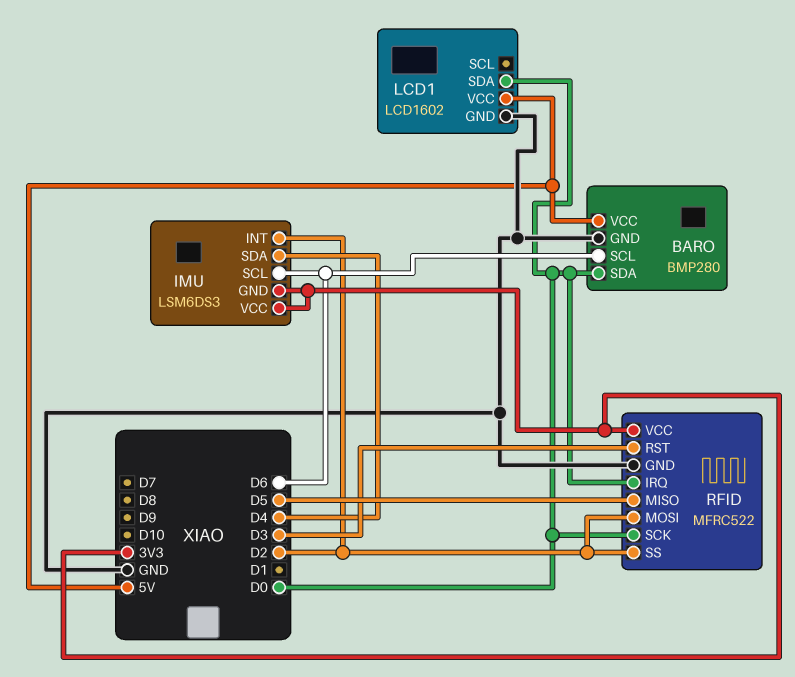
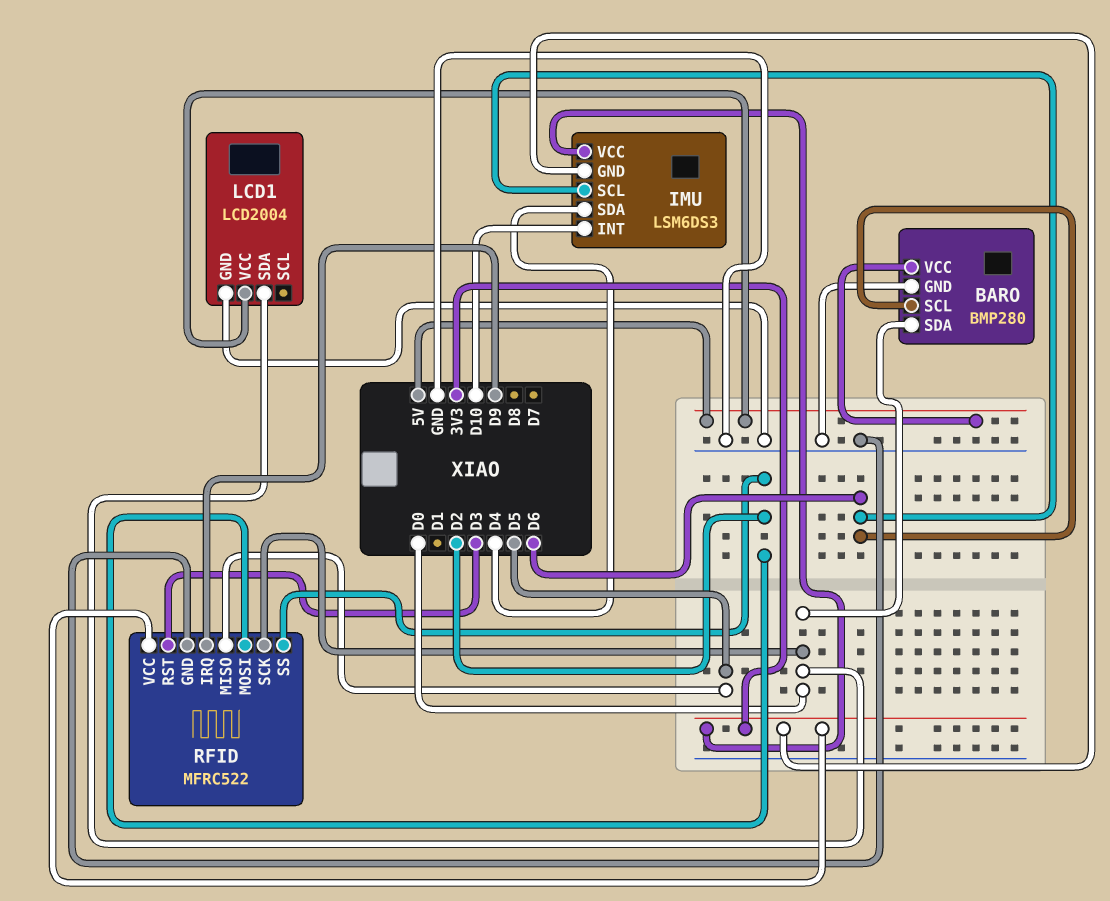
IMU pin INT: D2 -> D10
LCD1: LCD1602 -> LCD2004
RFID pin IRQ: D0 -> D9

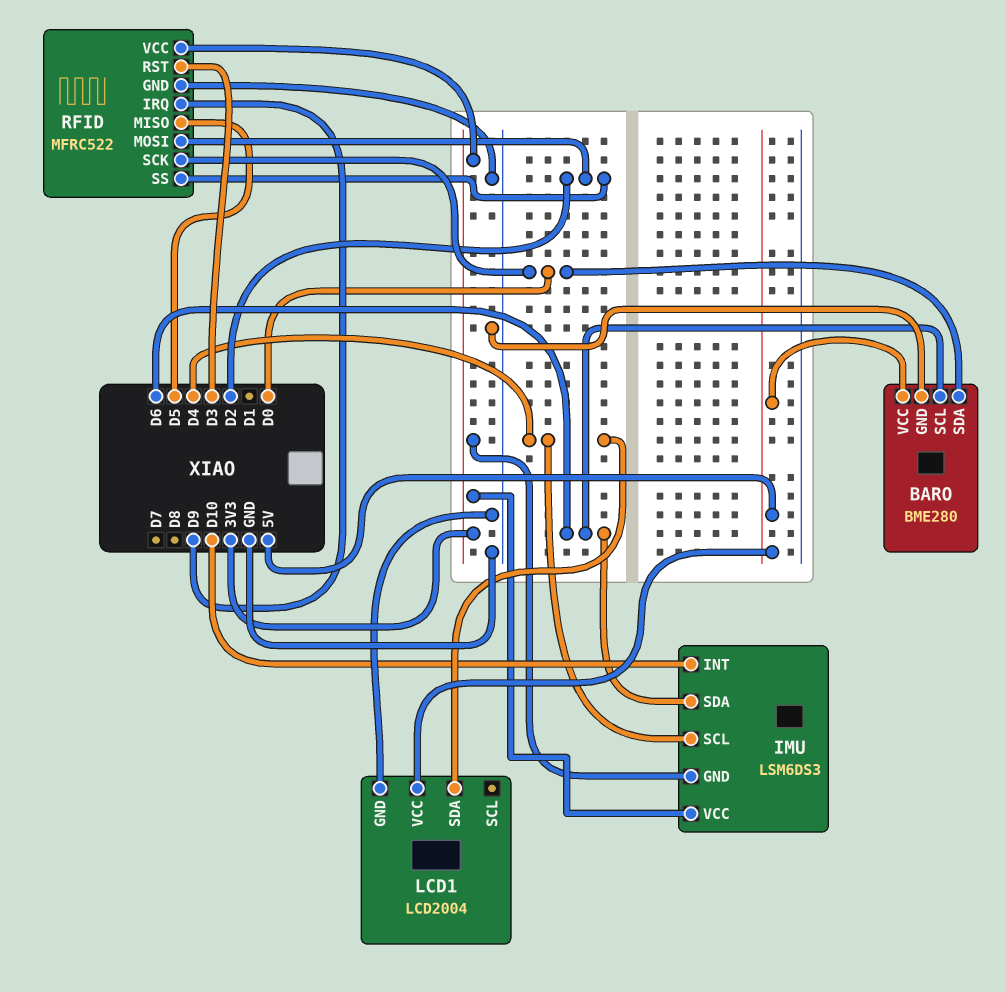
BARO: BMP280 -> BME280
IMU pin SCL: D6 -> D4
IMU pin SDA: D4 -> D6
LCD1 pin SDA: D0 -> D4

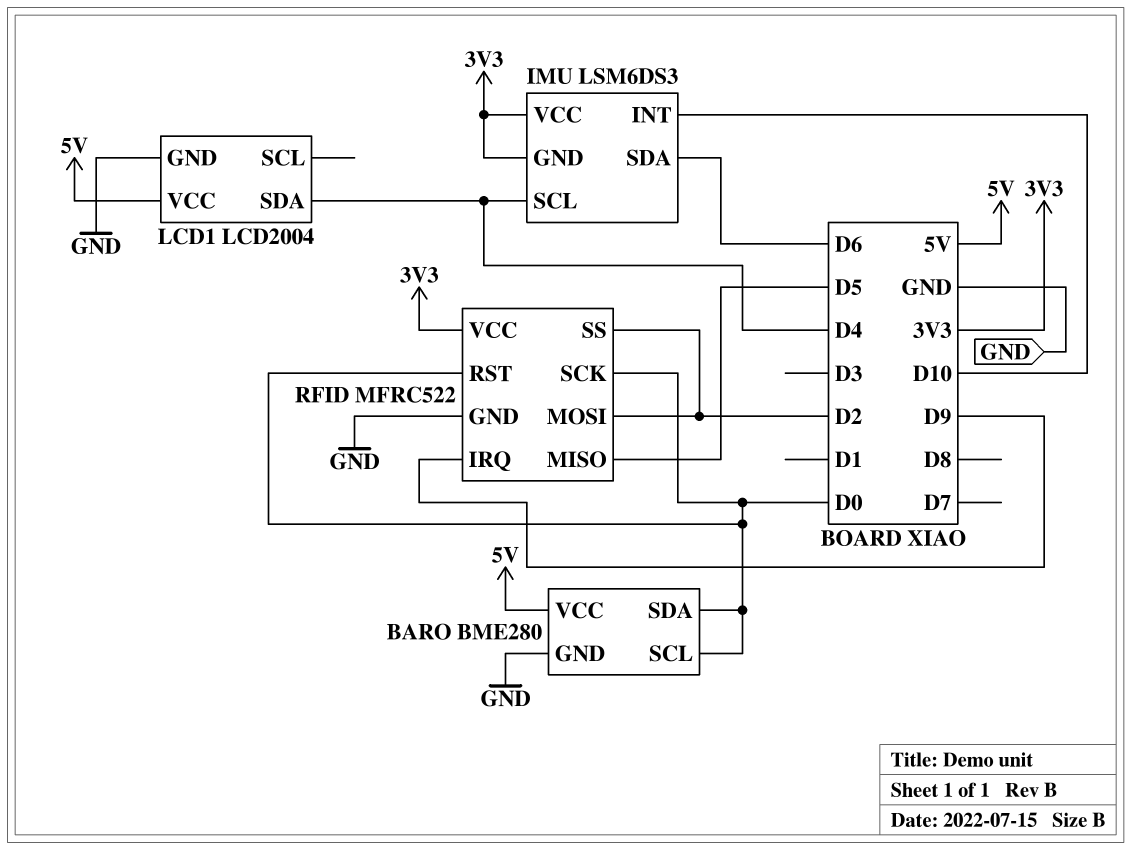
BARO pin SCL: D6 -> D0
RFID pin RST: D3 -> D0

